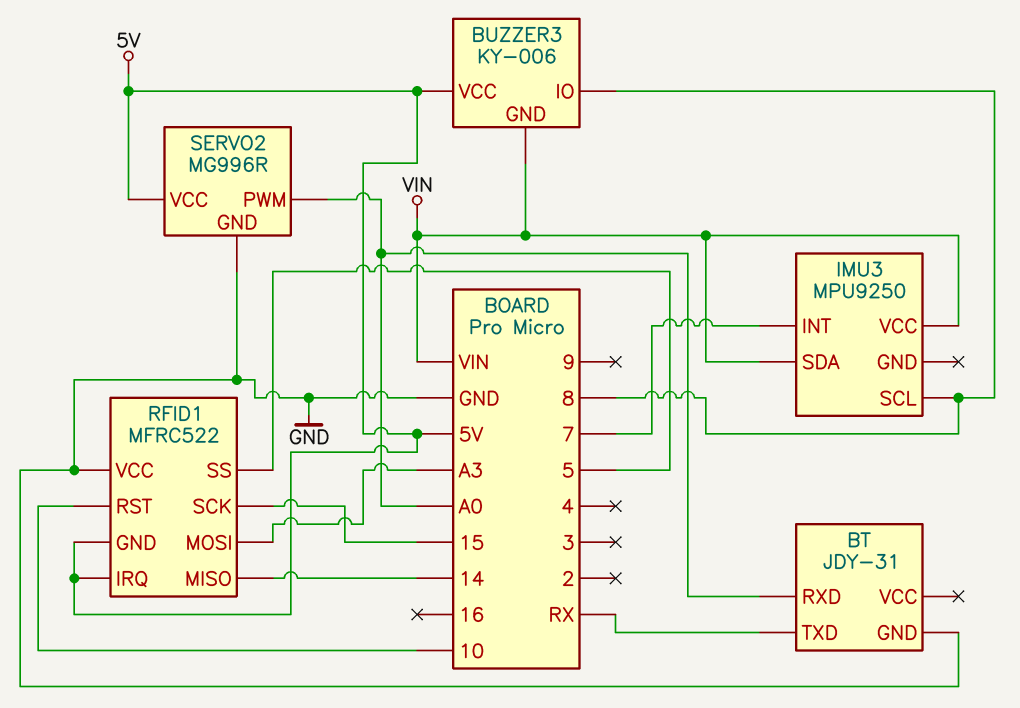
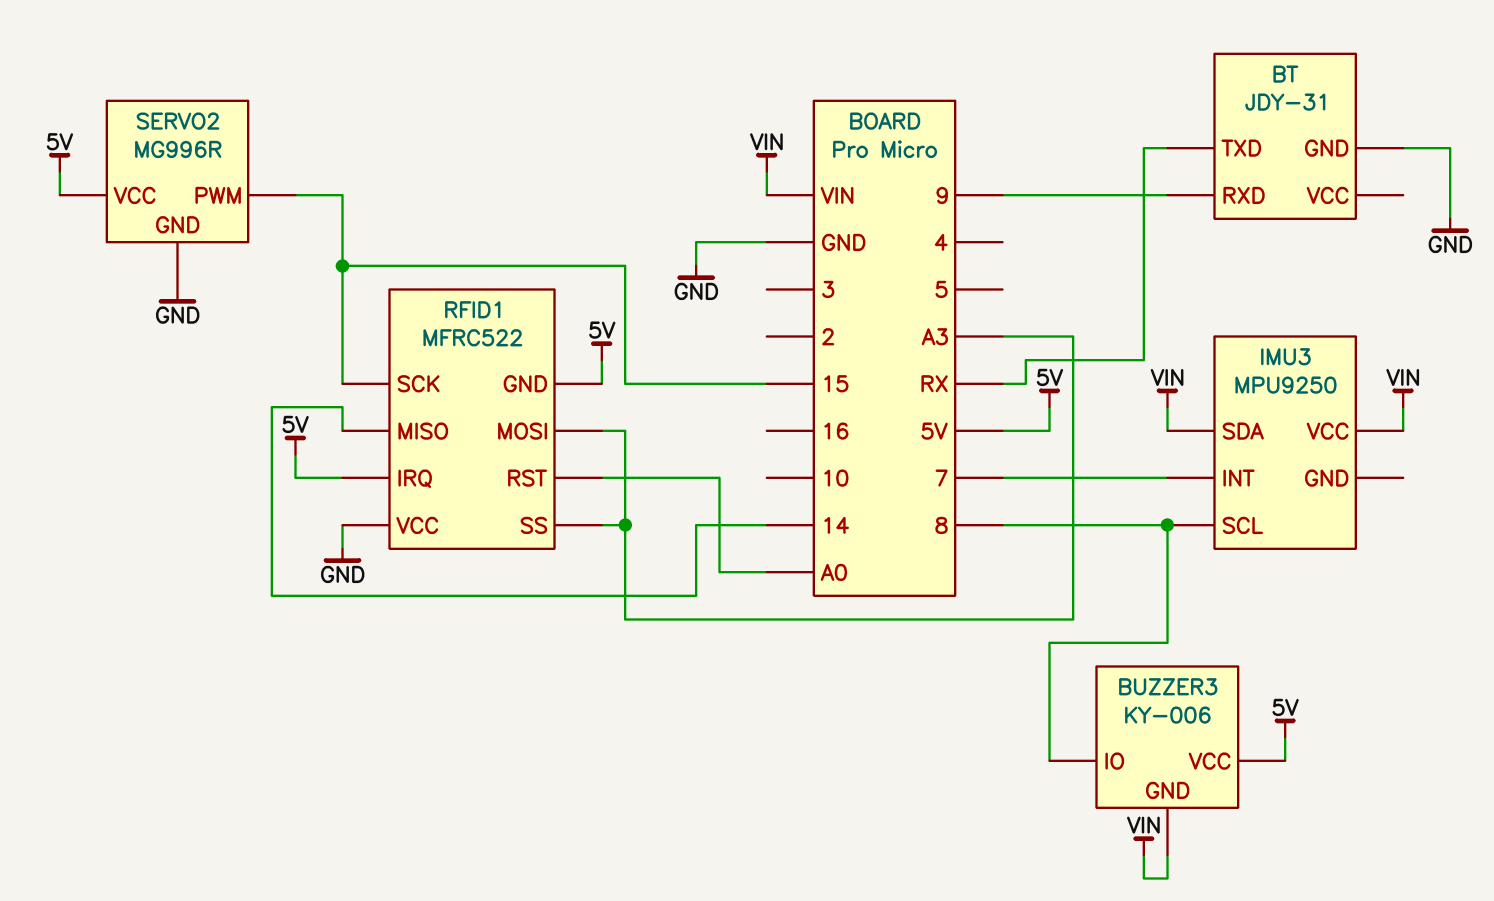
BT pin RXD: A0 -> 9
RFID1 pin RST: 10 -> A0
RFID1 pin SS: 5 -> A3
SERVO2 pin PWM: A0 -> 15

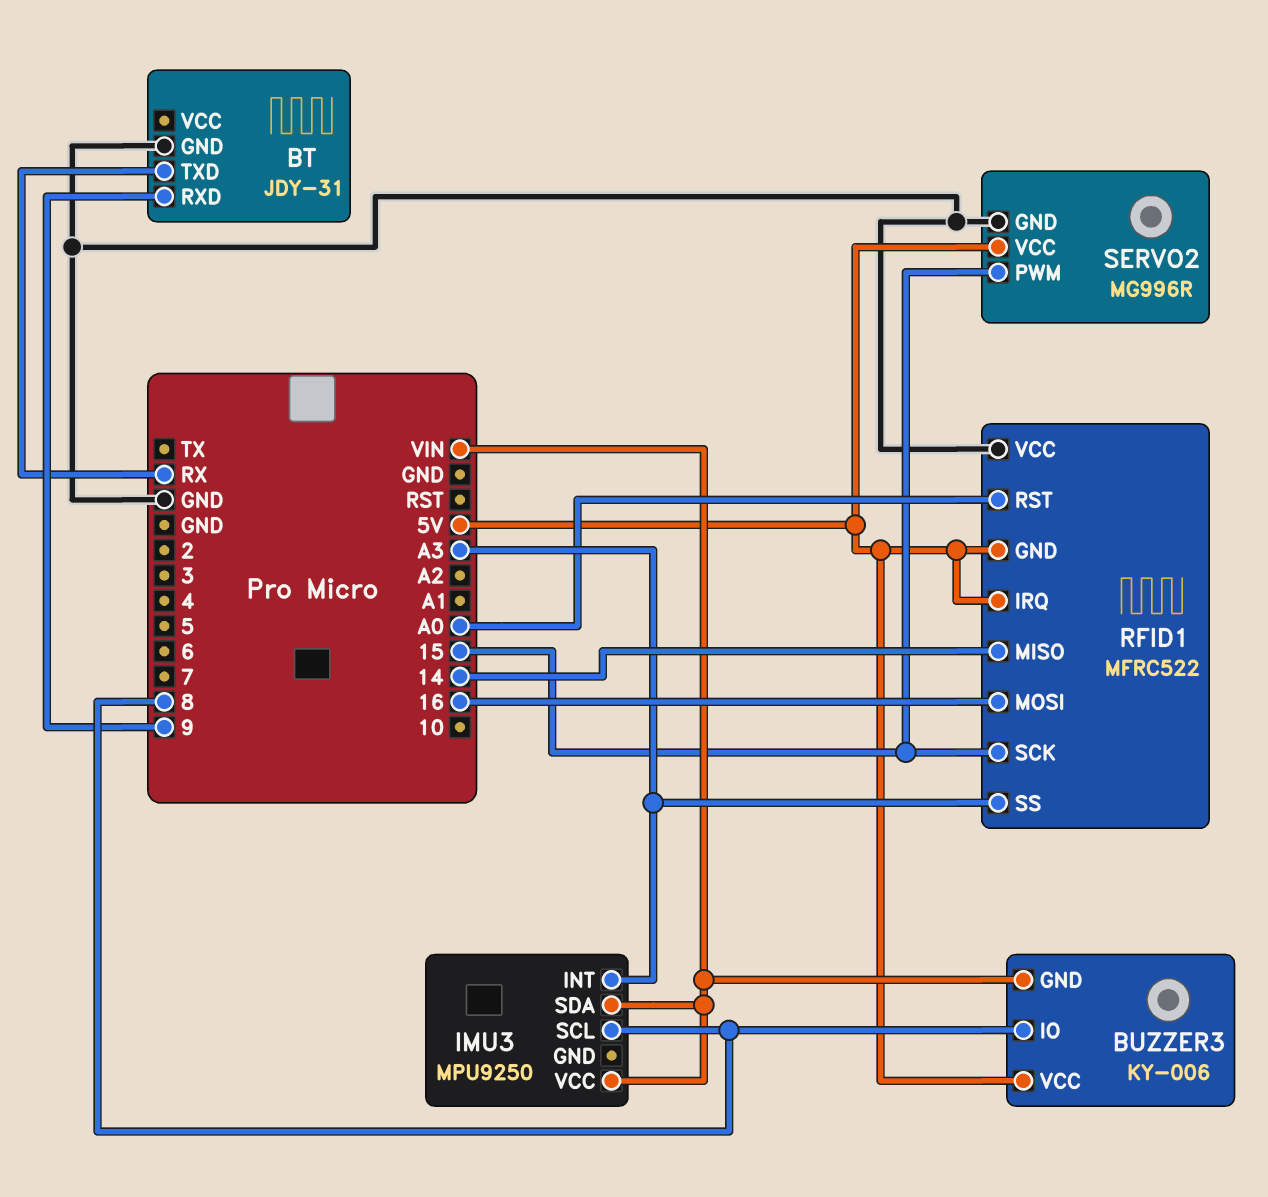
IMU3 pin INT: 7 -> A3
RFID1 pin MOSI: A3 -> 16

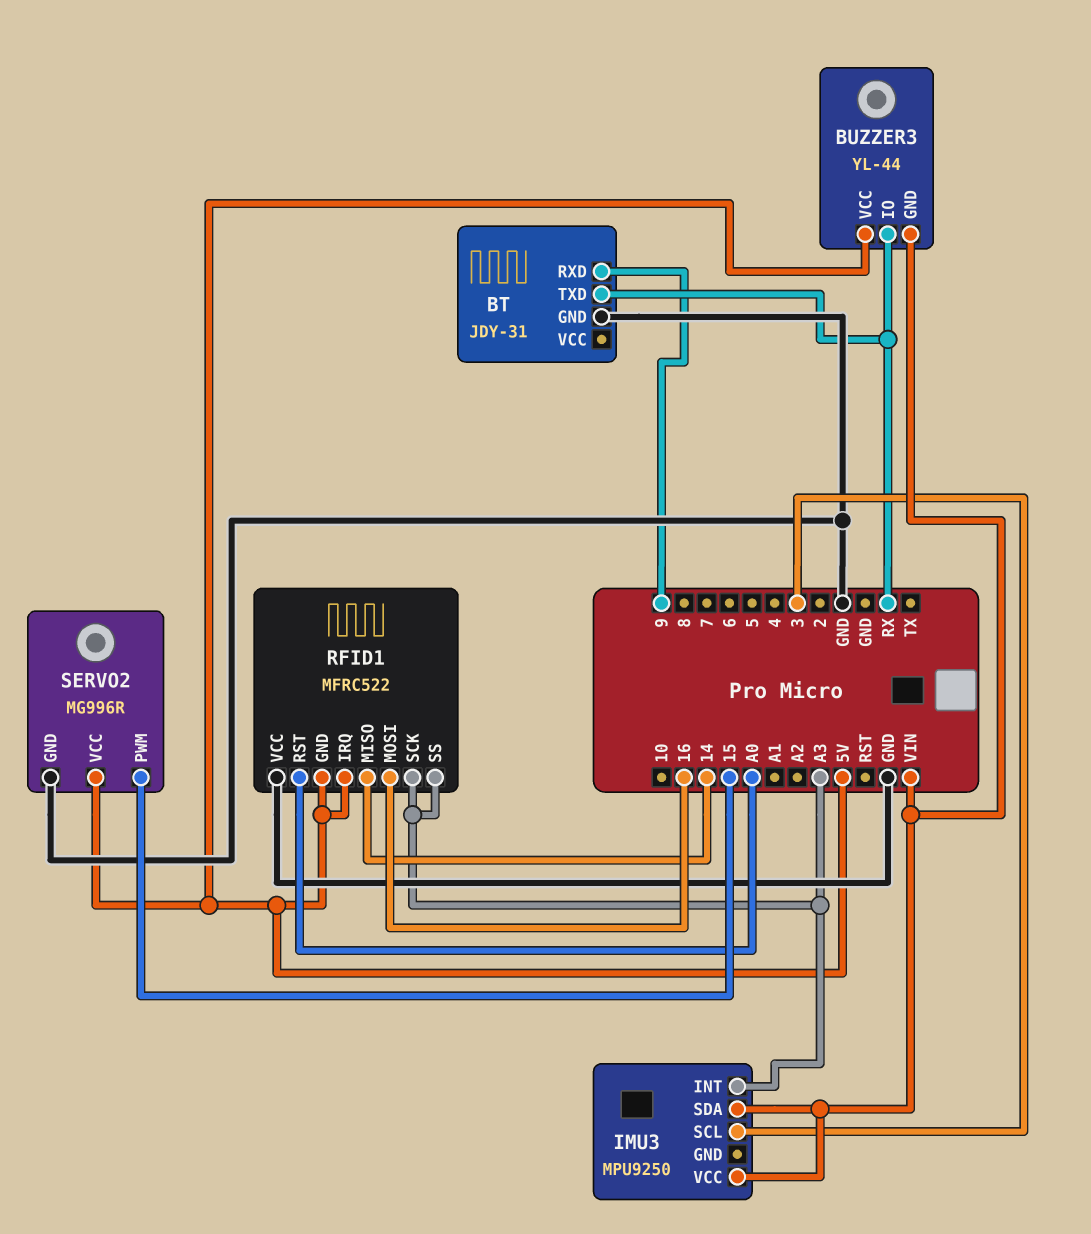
BUZZER3: KY-006 -> YL-44
BUZZER3 pin IO: 8 -> RX
IMU3 pin SCL: 8 -> 3
RFID1 pin SCK: 15 -> A3

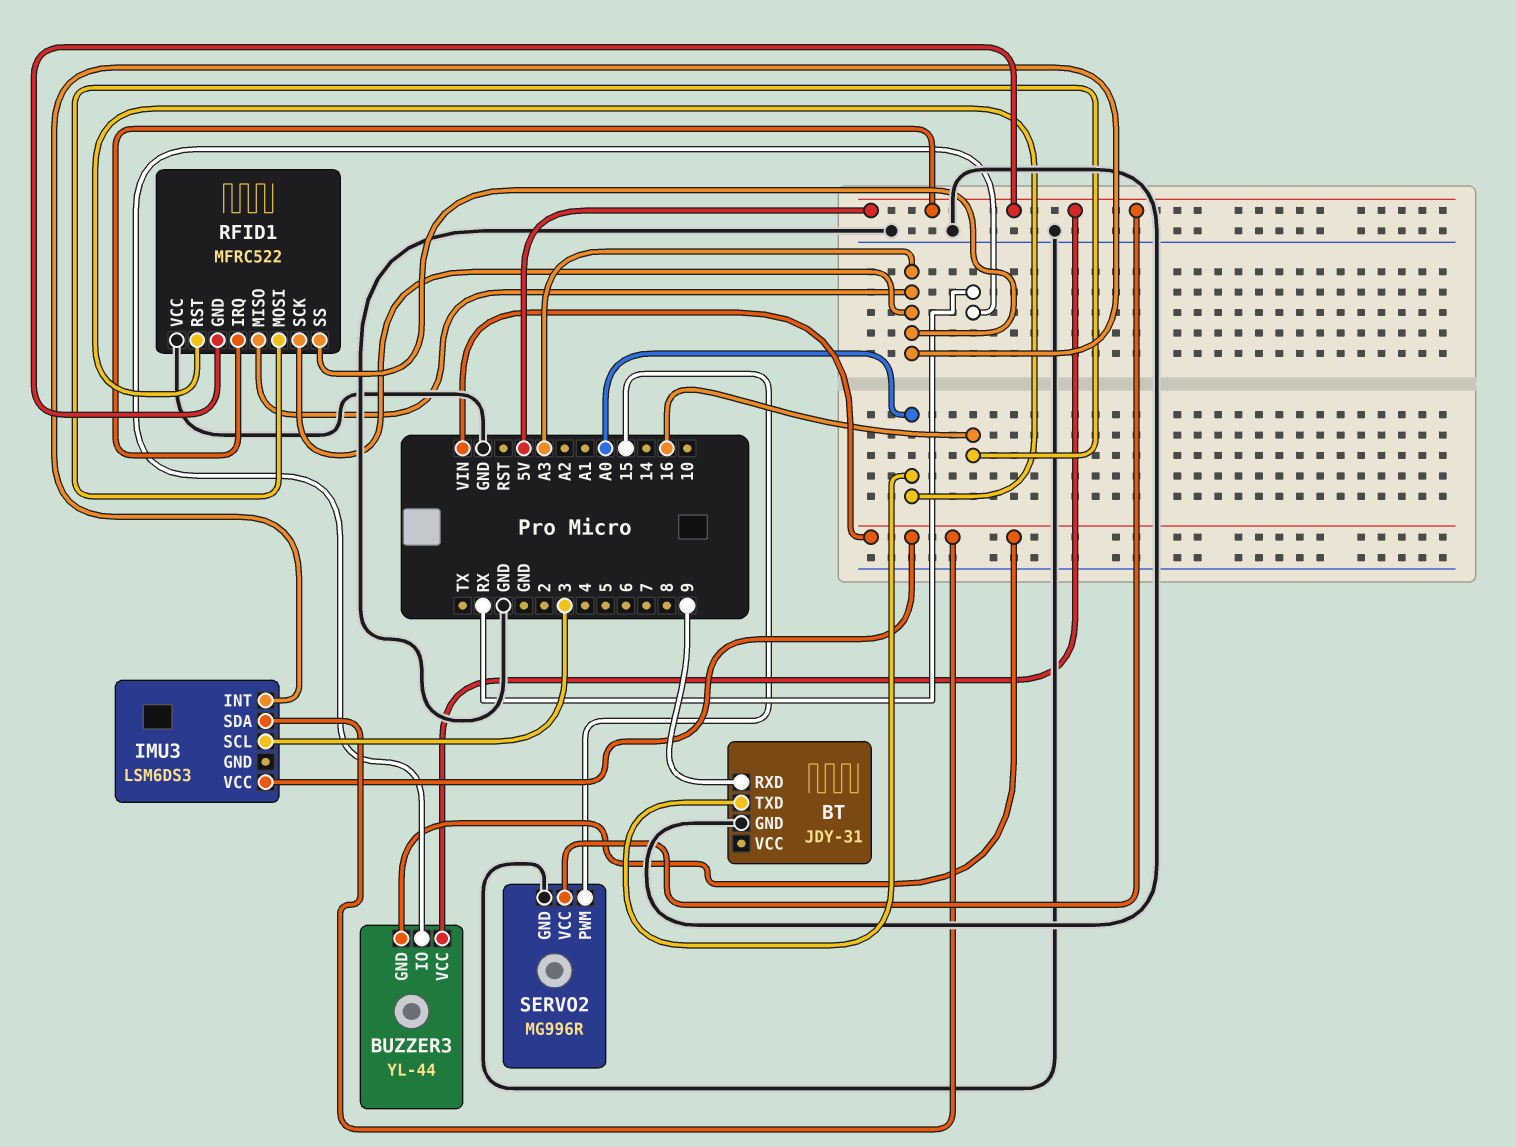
BT pin TXD: RX -> A0
IMU3: MPU9250 -> LSM6DS3
RFID1 pin MISO: 14 -> A3

